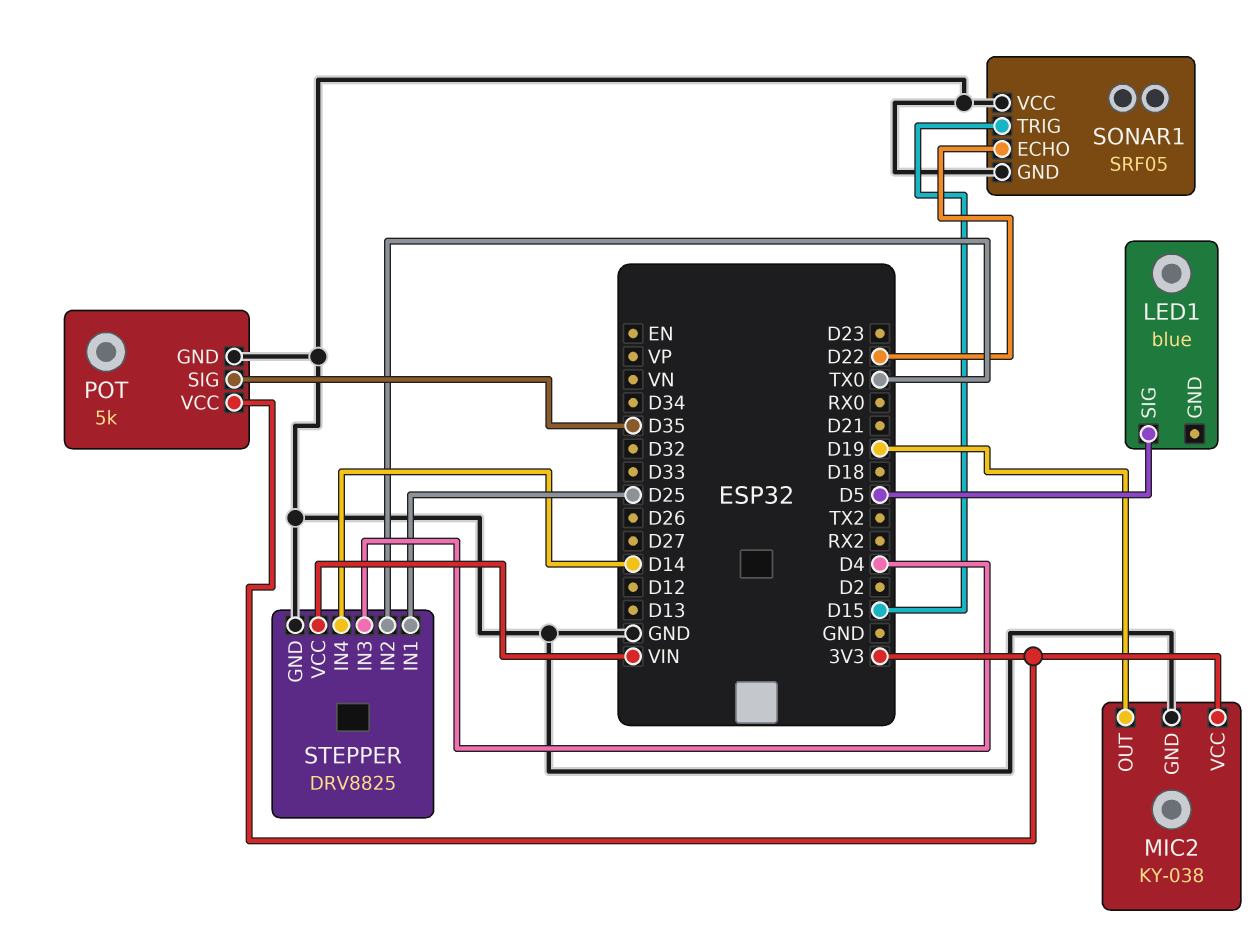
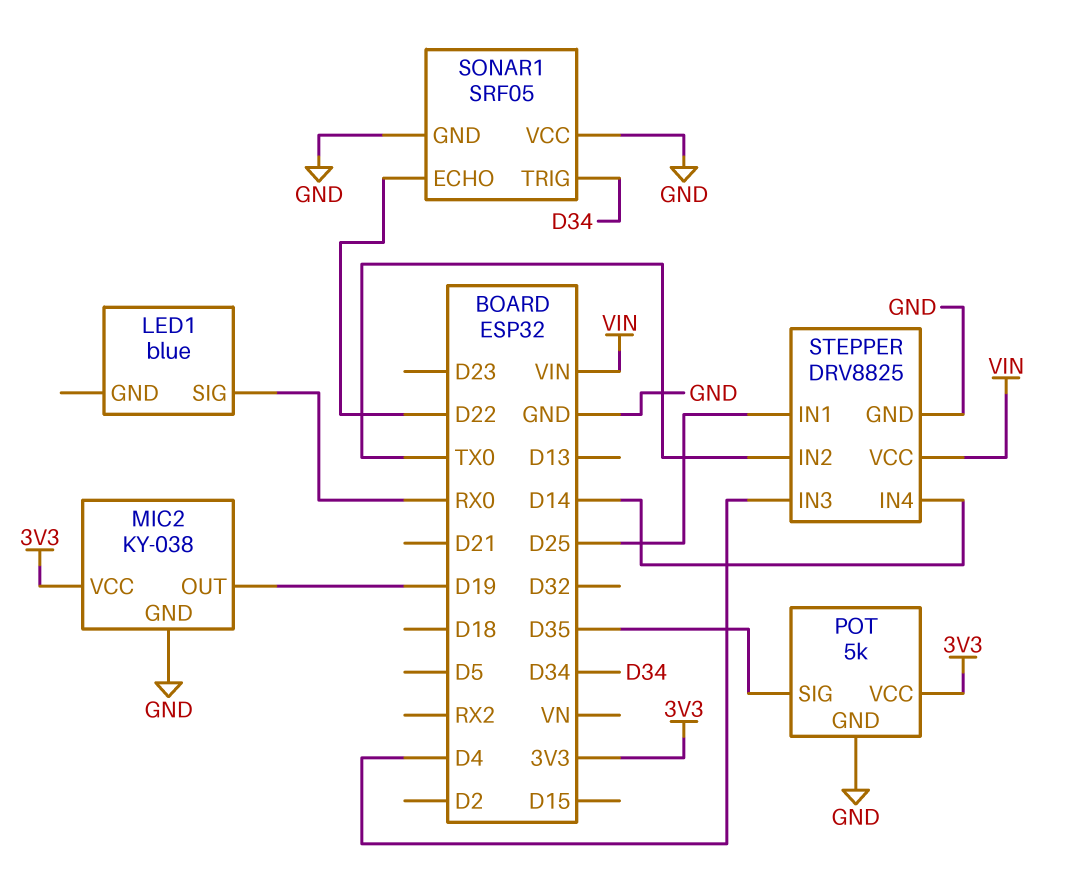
LED1 pin SIG: D5 -> RX0
SONAR1 pin TRIG: D15 -> D34

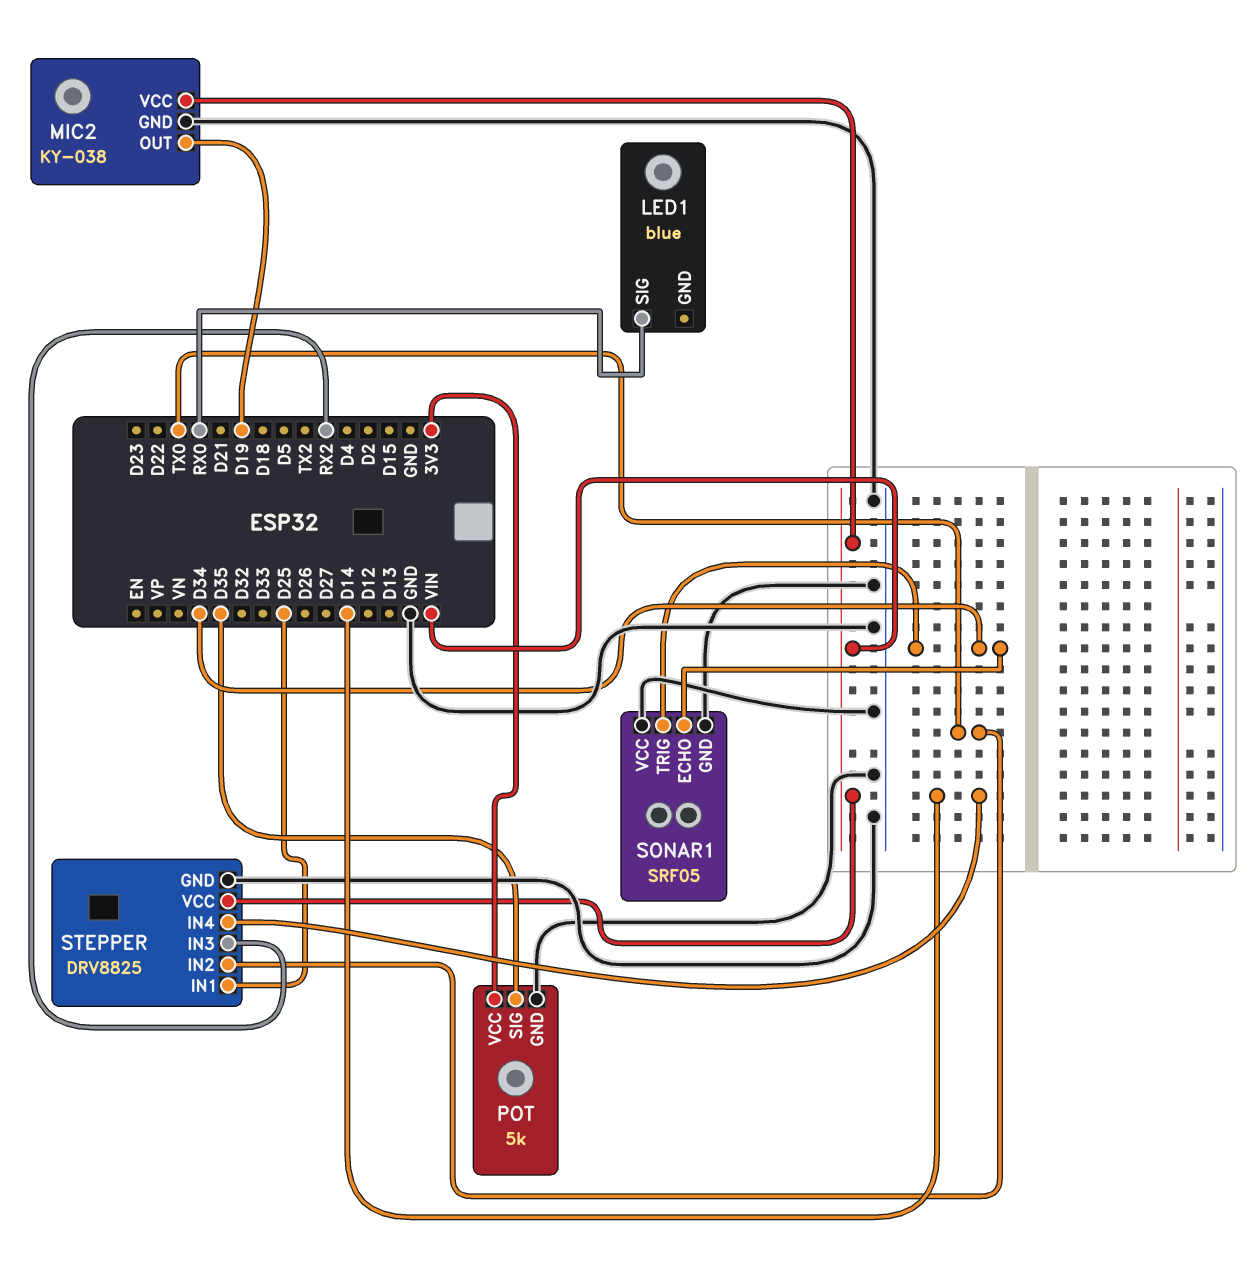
MIC2 pin VCC: 3V3 -> VIN
SONAR1 pin ECHO: D22 -> D34
STEPPER pin IN3: D4 -> RX2

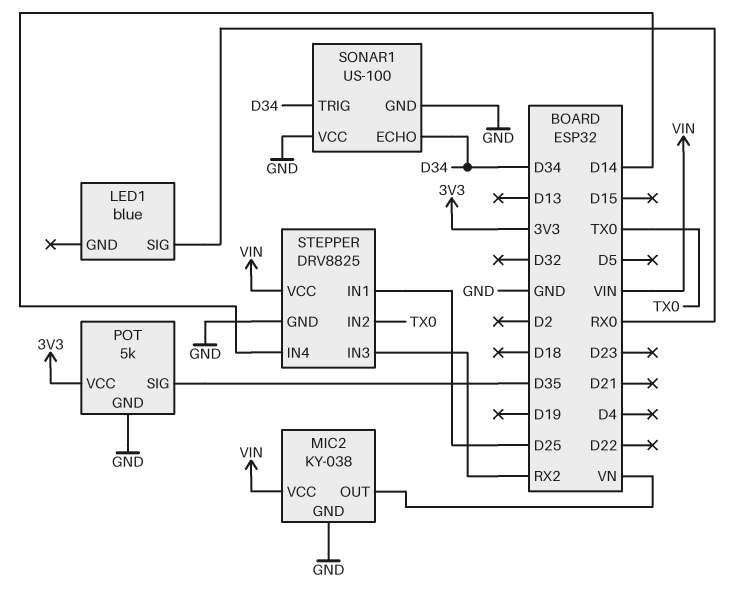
MIC2 pin OUT: D19 -> VN
SONAR1: SRF05 -> US-100

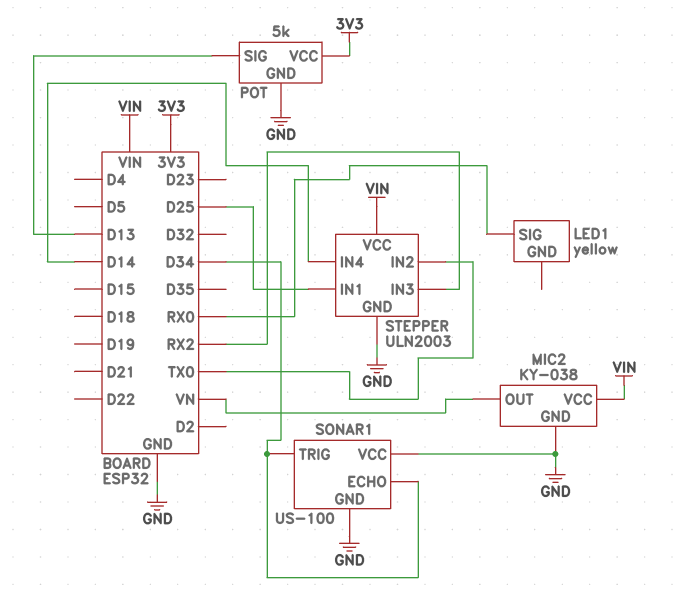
LED1: blue -> yellow
POT pin SIG: D35 -> D13
STEPPER: DRV8825 -> ULN2003

